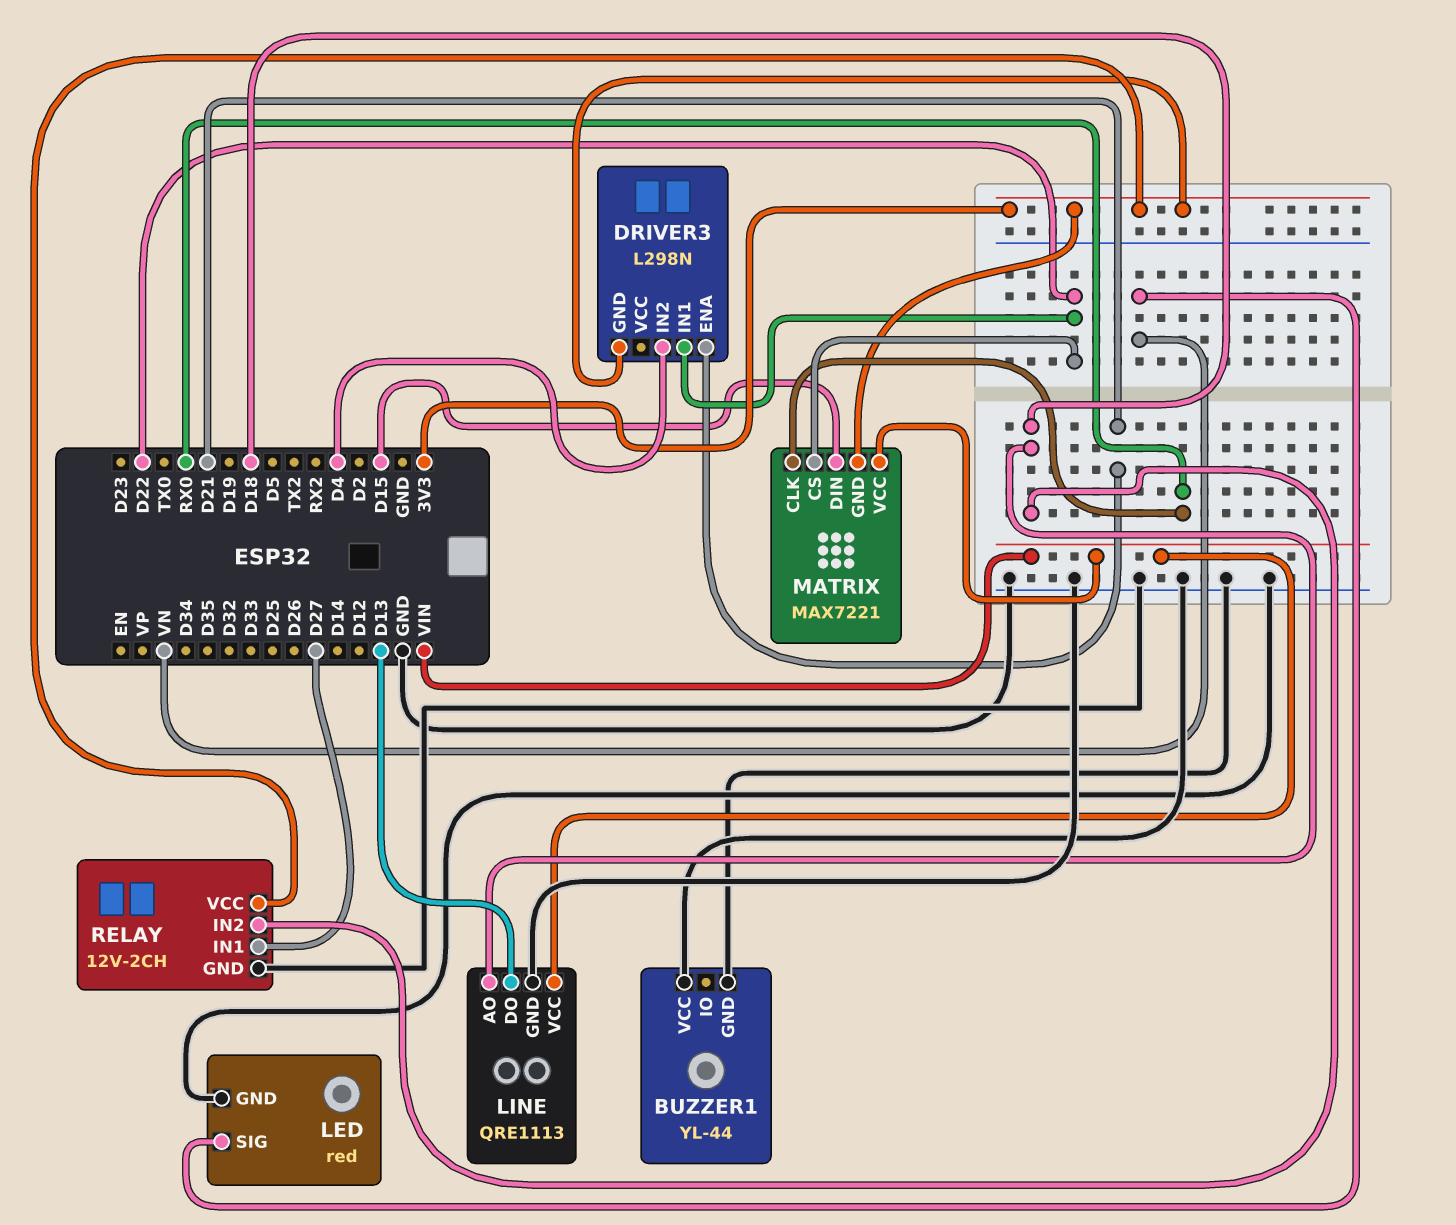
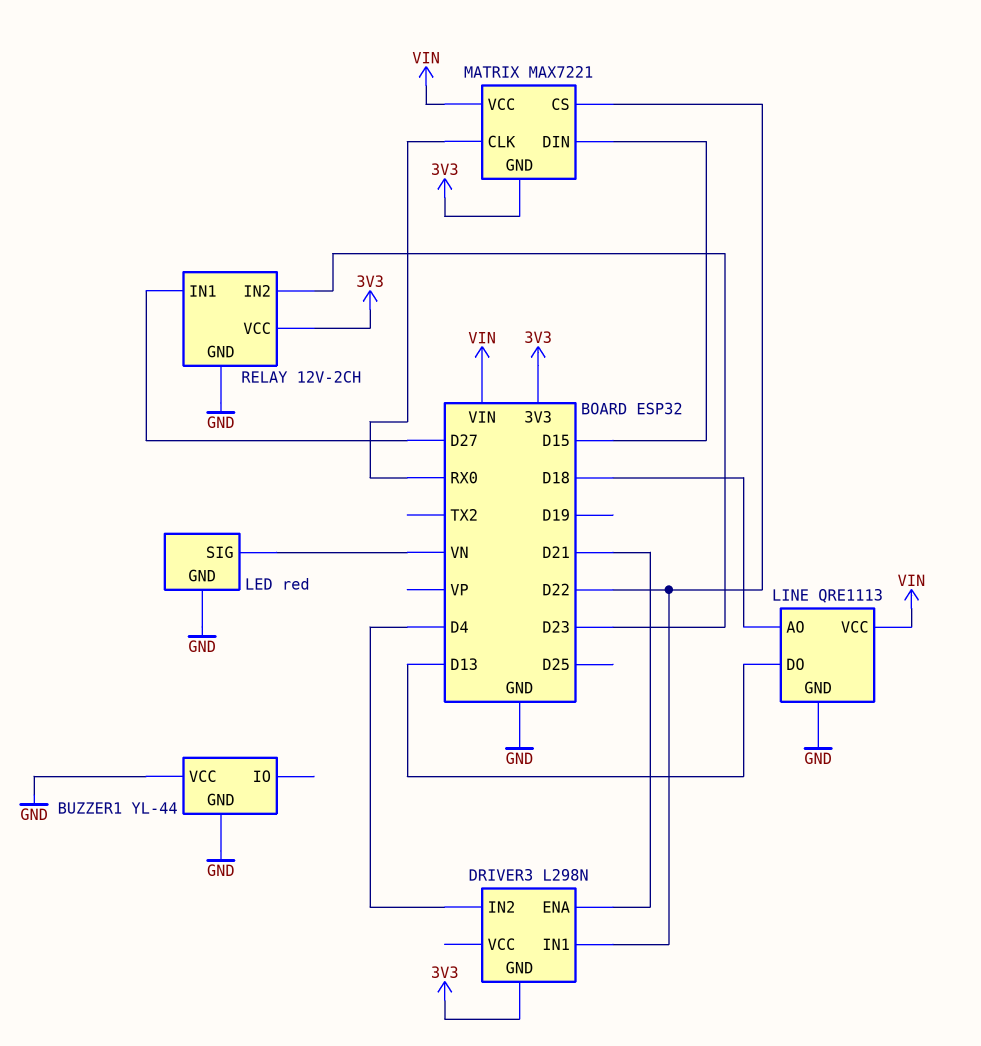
RELAY pin IN2: D18 -> D23

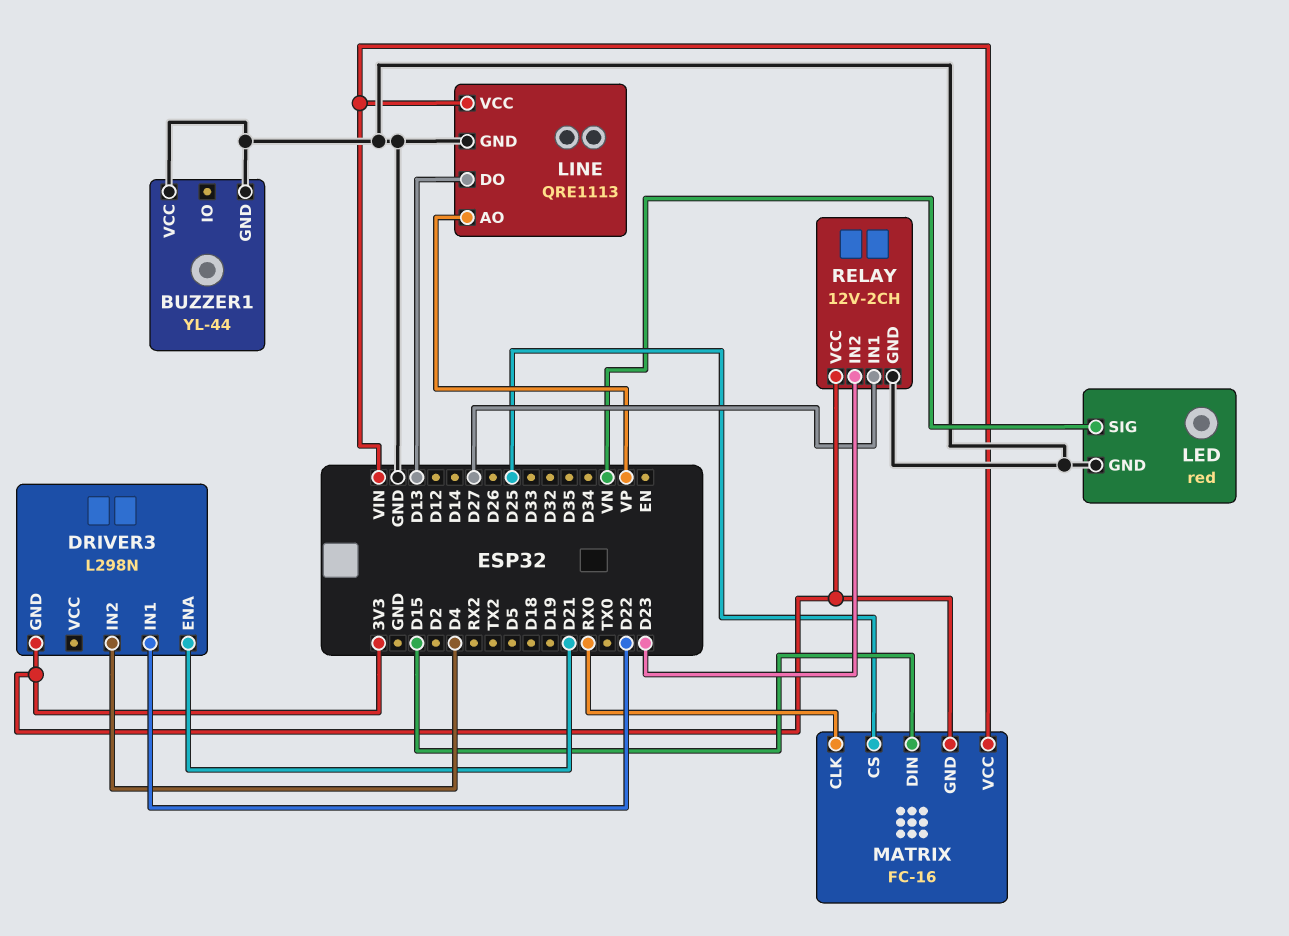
LINE pin AO: D18 -> VP
MATRIX: MAX7221 -> FC-16
MATRIX pin CS: D22 -> D25

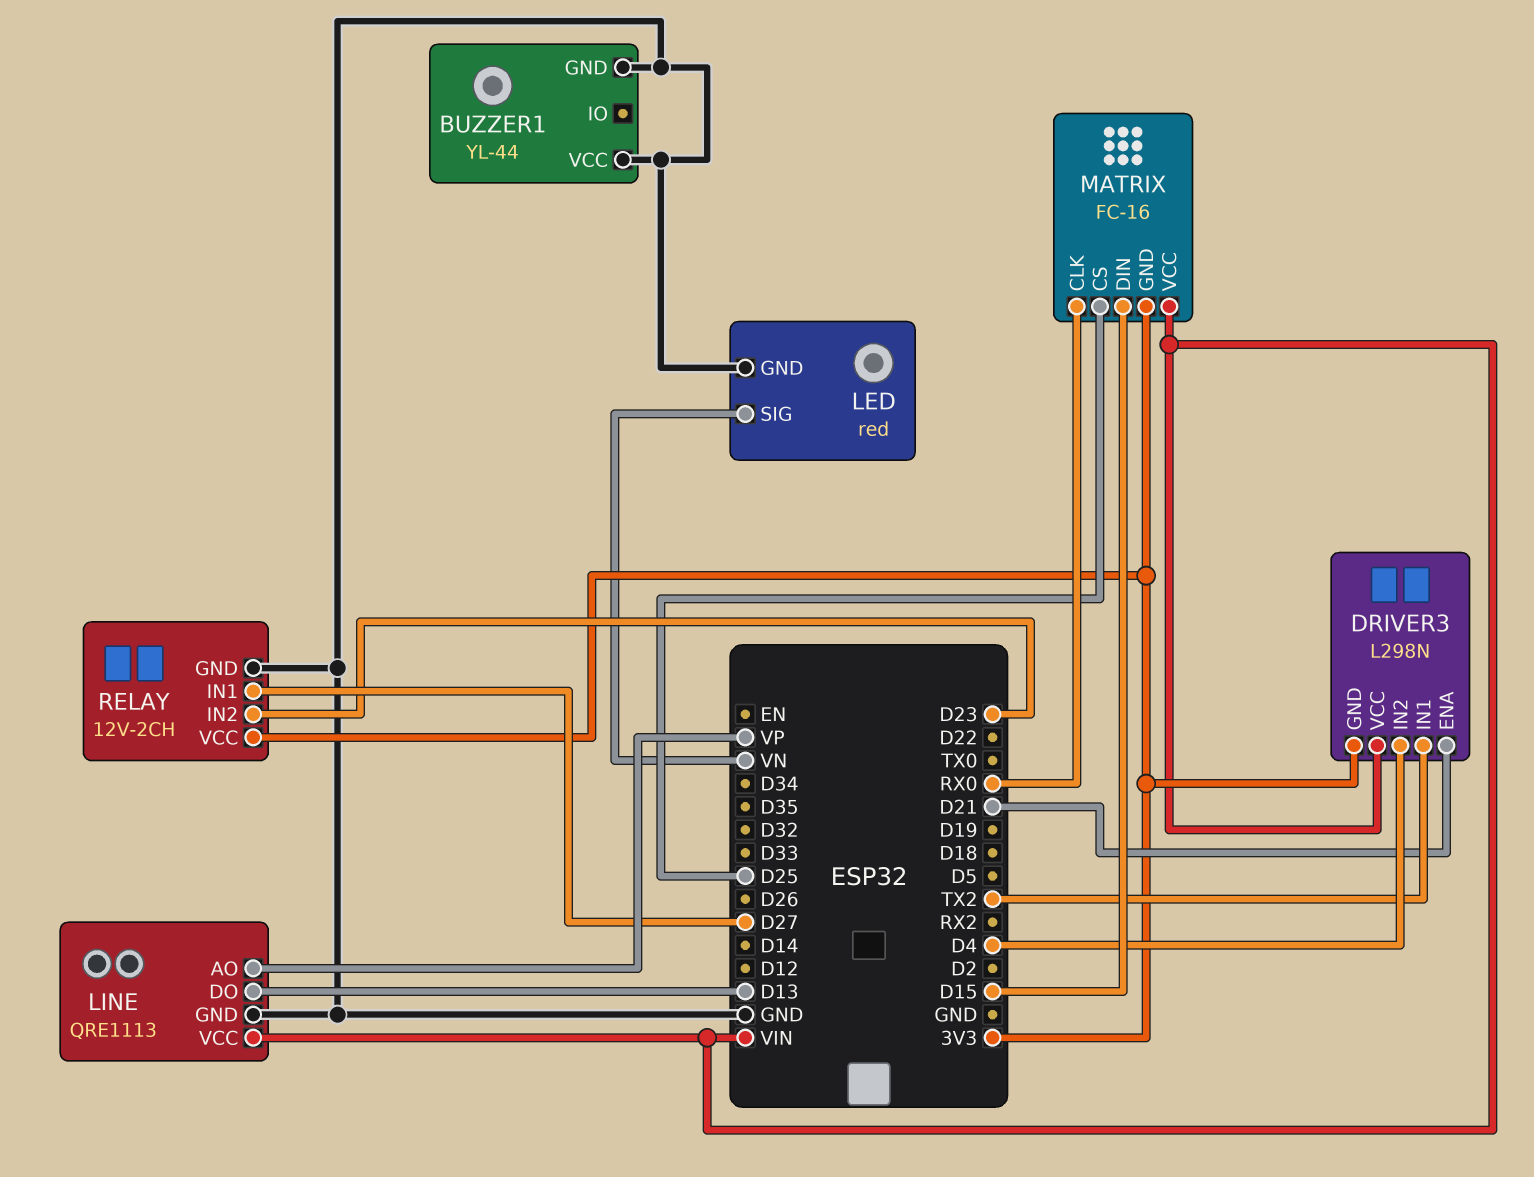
DRIVER3 pin IN1: D22 -> TX2
DRIVER3 pin VCC: none -> VIN

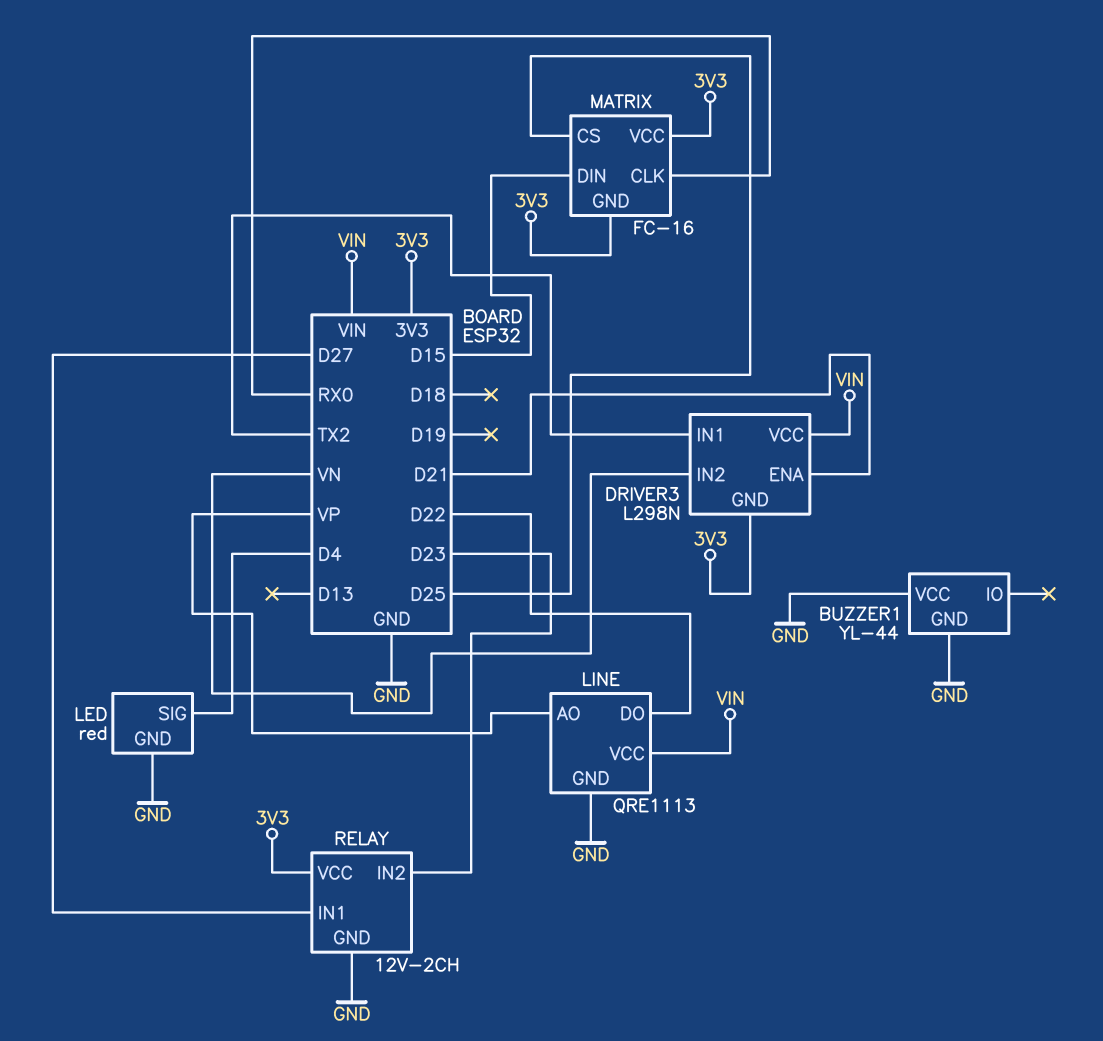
DRIVER3 pin IN2: D4 -> VN
LED pin SIG: VN -> D4
LINE pin DO: D13 -> D22
MATRIX pin VCC: VIN -> 3V3

